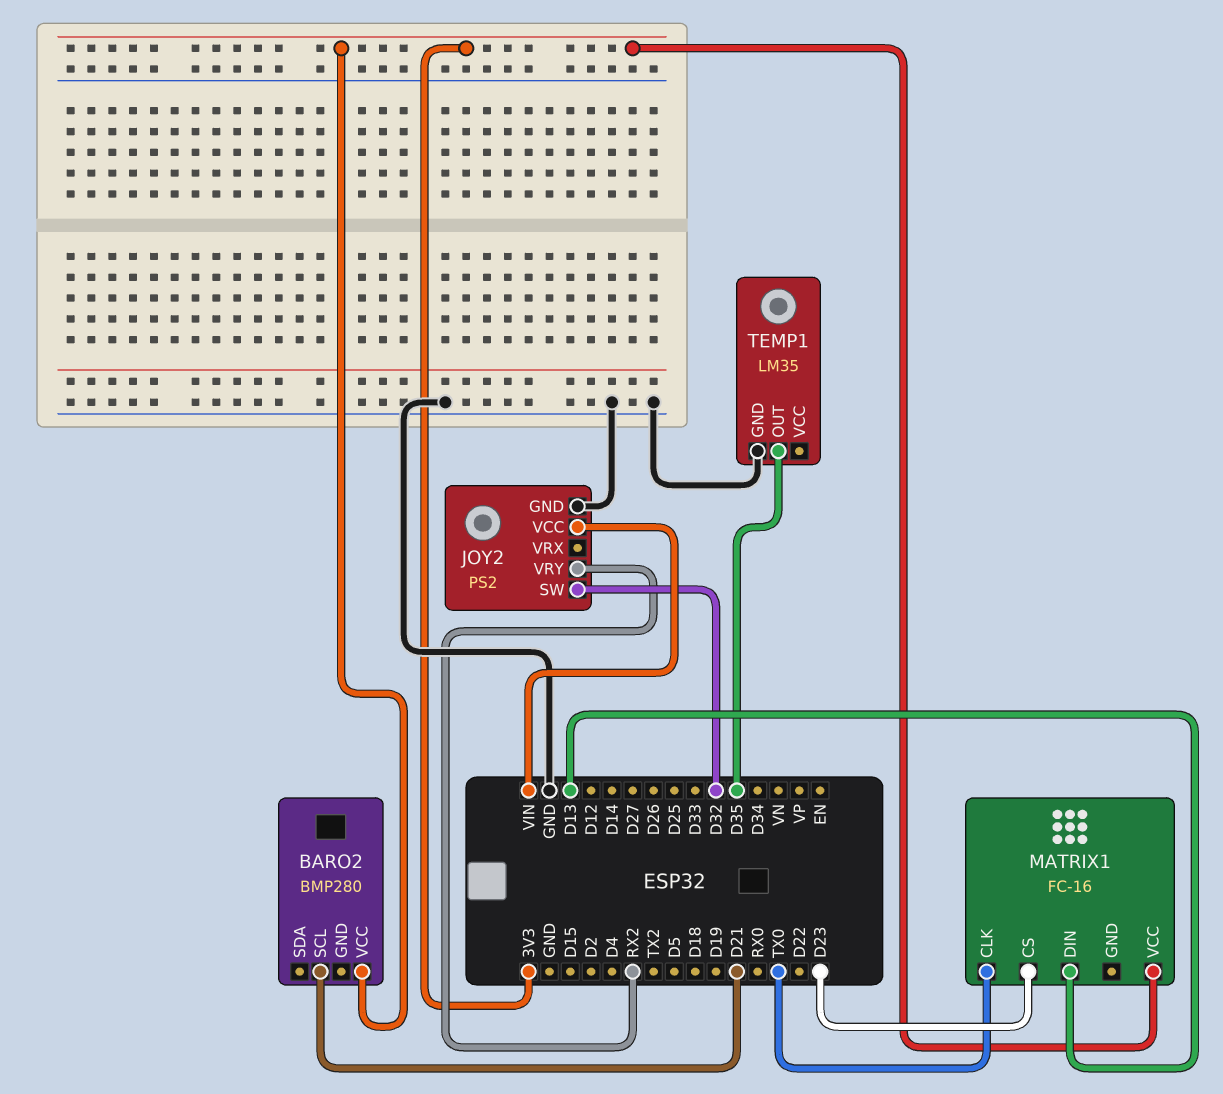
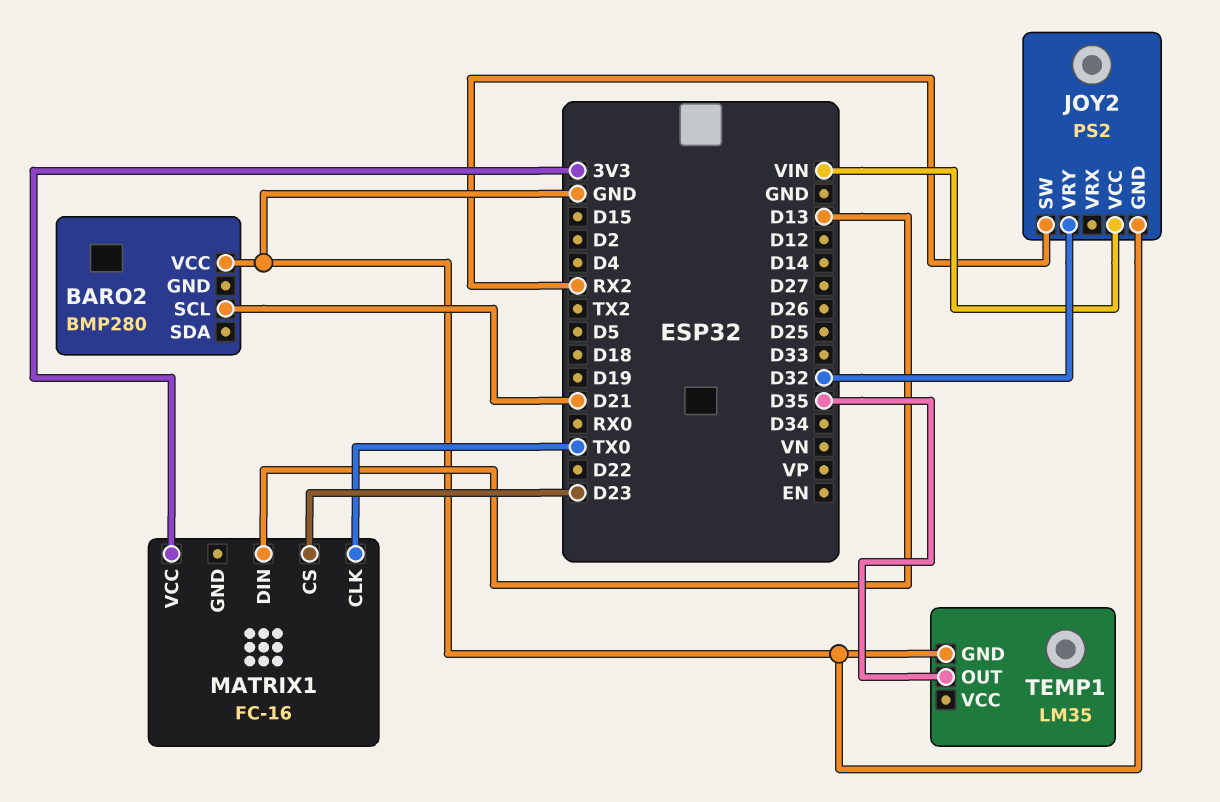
BARO2 pin VCC: 3V3 -> GND
JOY2 pin SW: D32 -> RX2
JOY2 pin VRY: RX2 -> D32

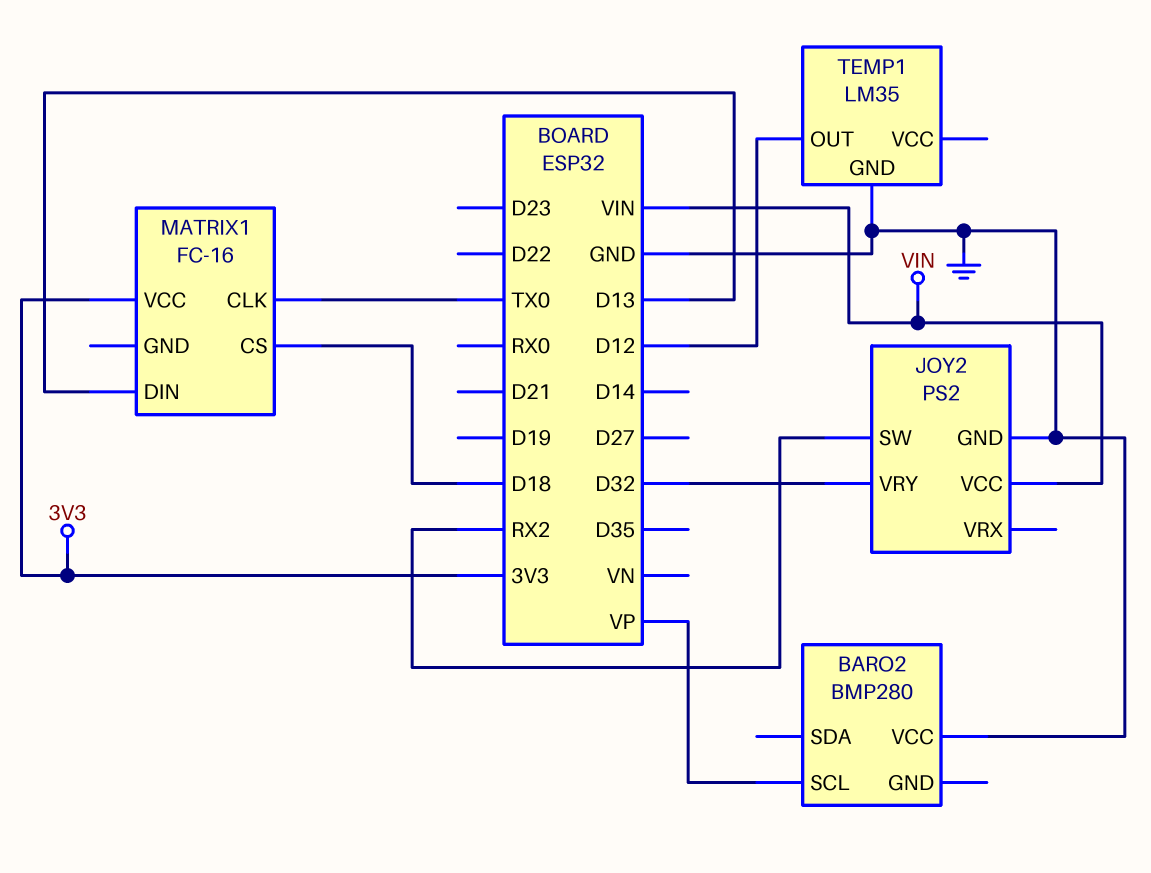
BARO2 pin SCL: D21 -> VP
MATRIX1 pin CS: D23 -> D18
TEMP1 pin OUT: D35 -> D12

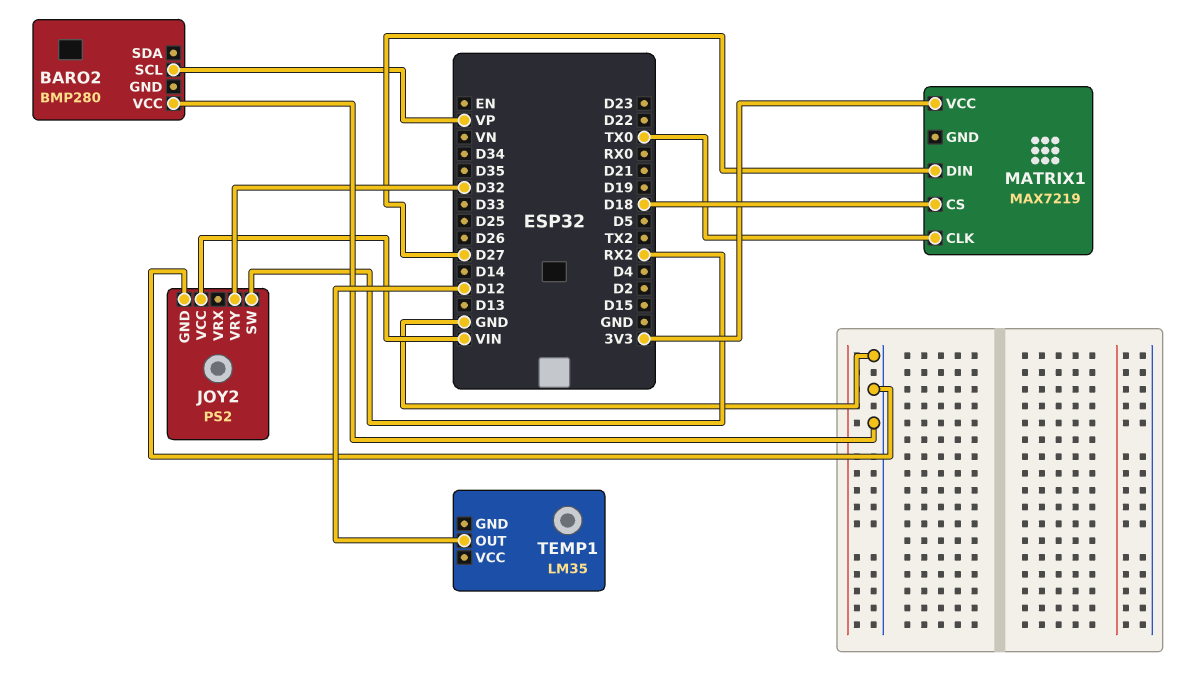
MATRIX1: FC-16 -> MAX7219
MATRIX1 pin DIN: D13 -> D27
TEMP1 pin GND: GND -> none

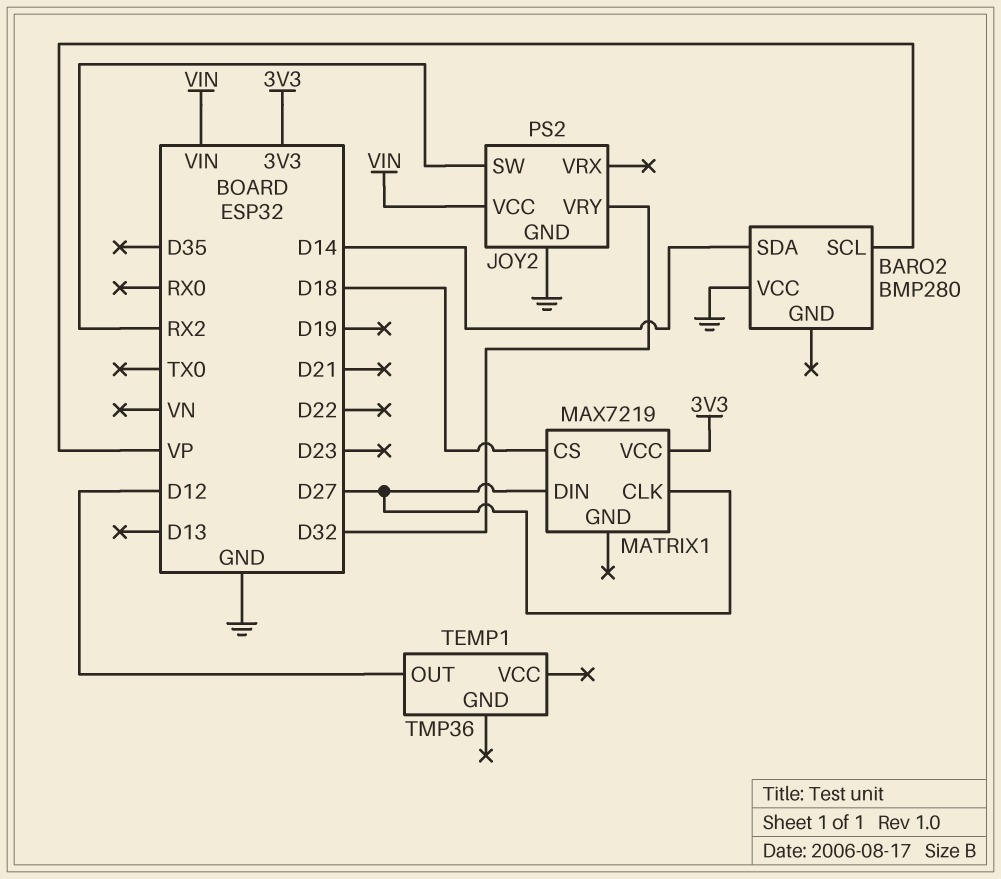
BARO2 pin SDA: none -> D14
MATRIX1 pin CLK: TX0 -> D27
TEMP1: LM35 -> TMP36

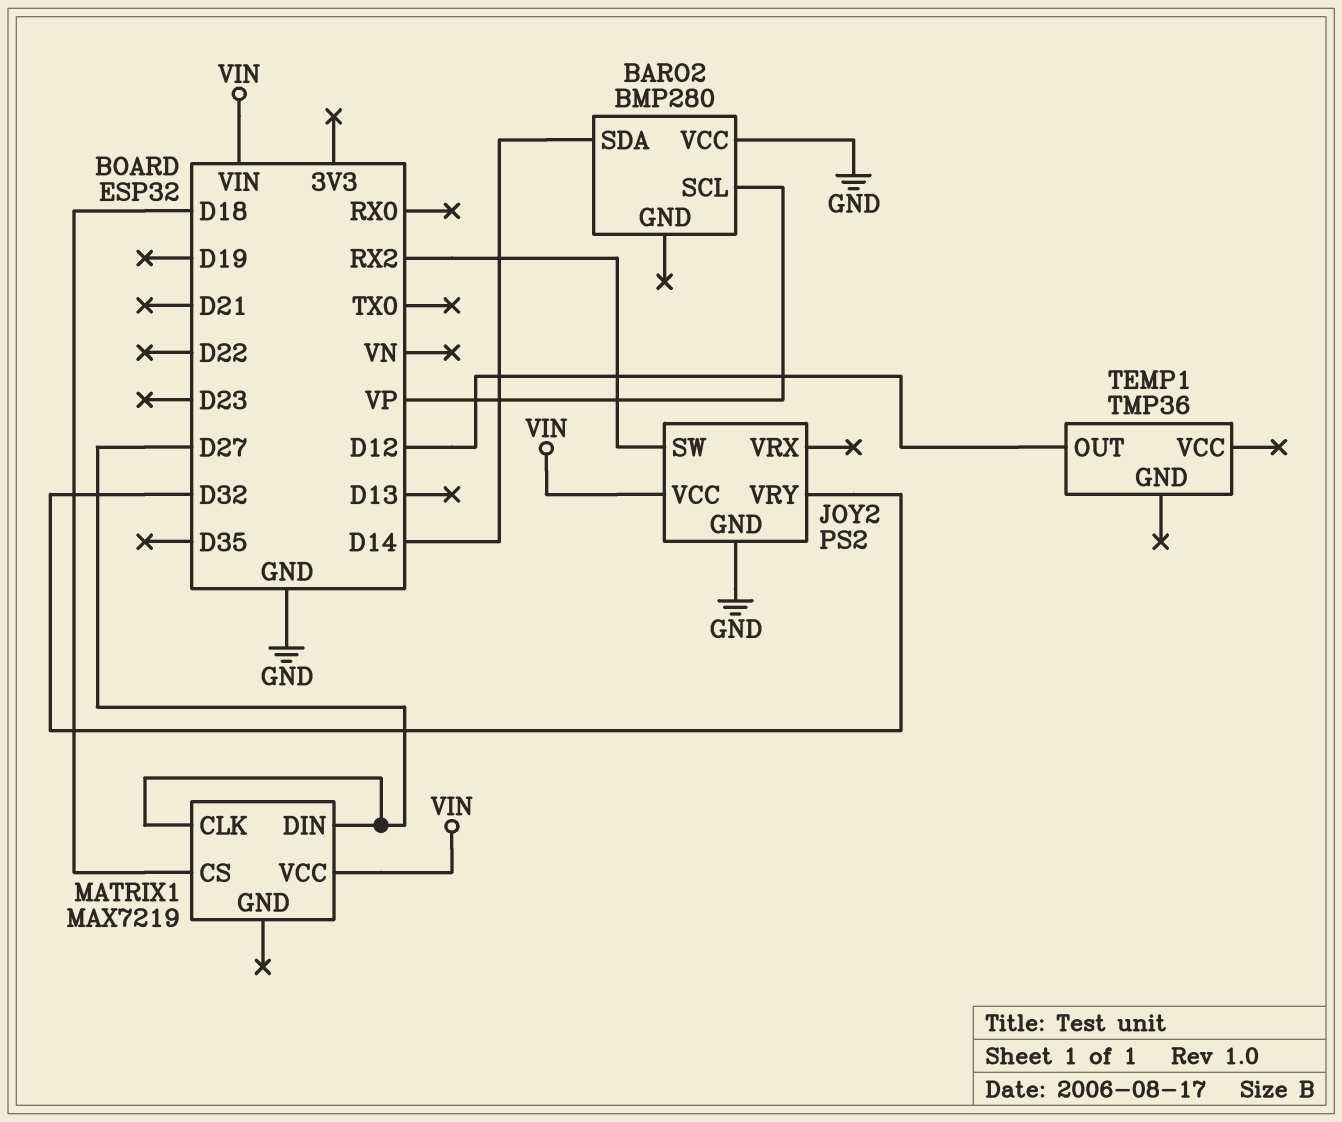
MATRIX1 pin VCC: 3V3 -> VIN

